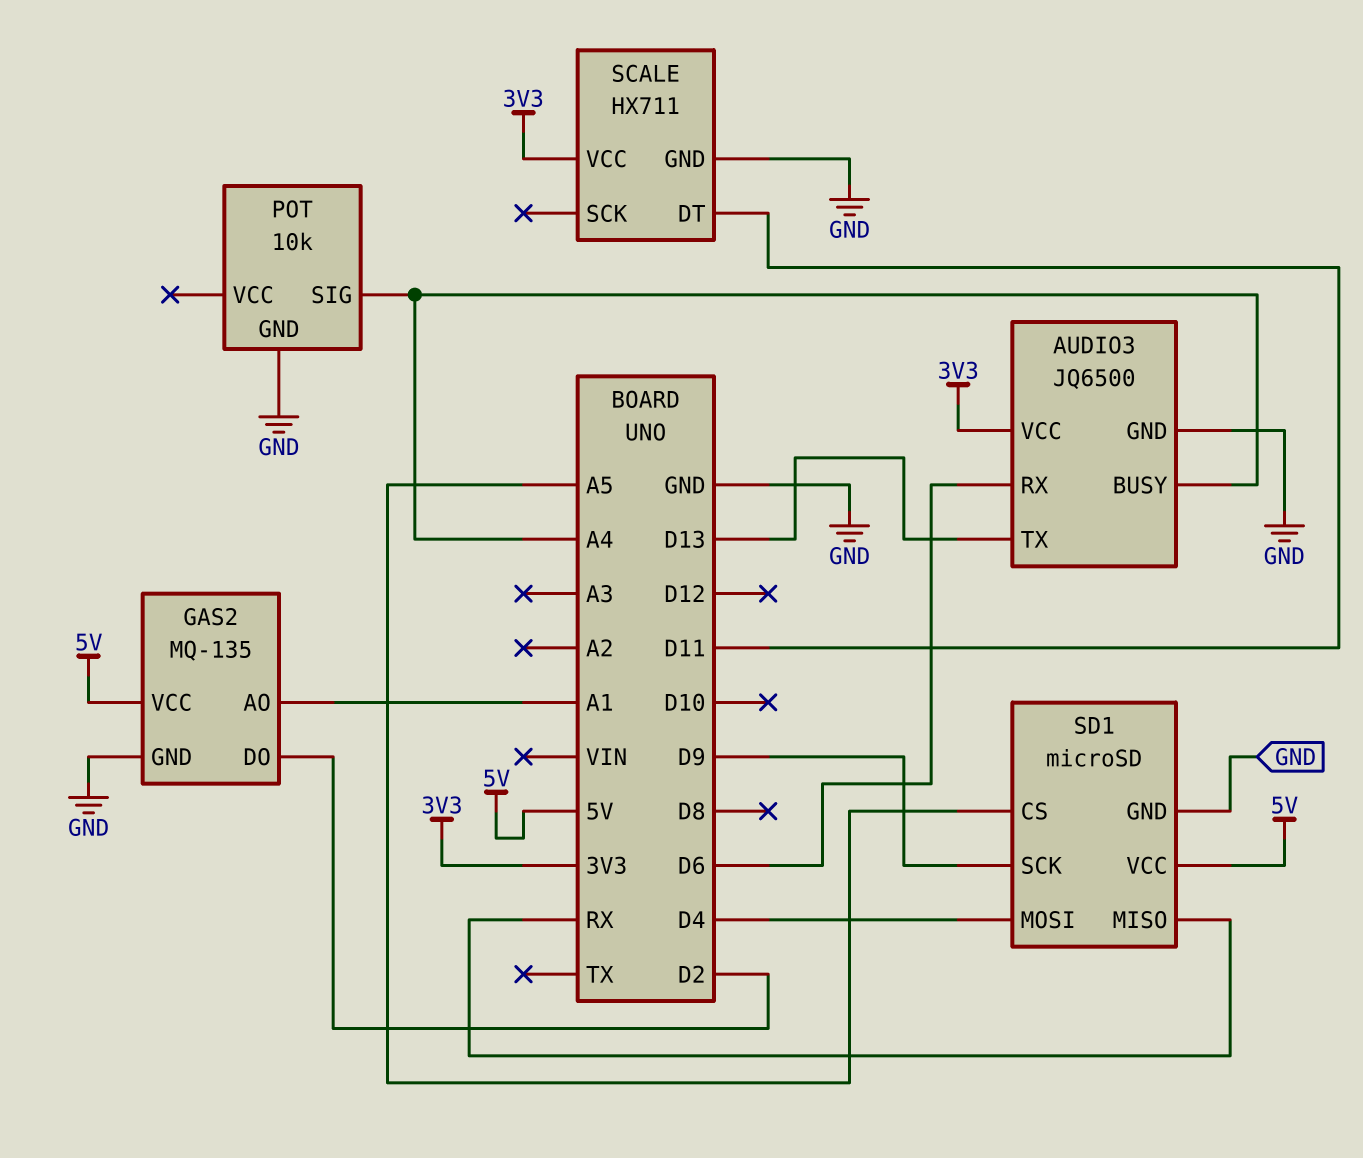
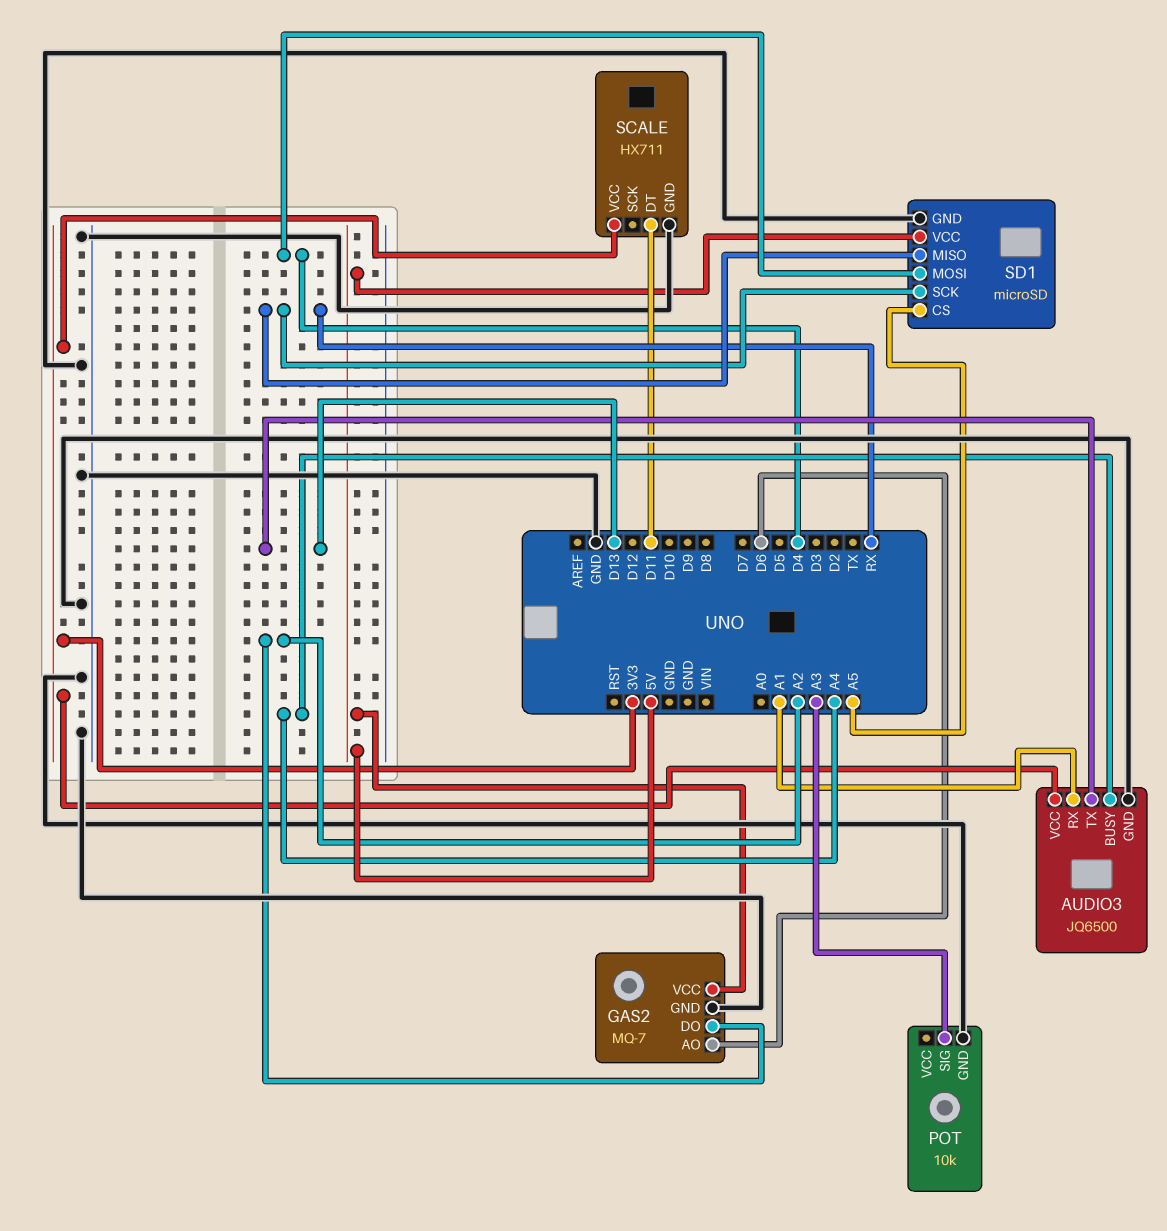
AUDIO3 pin RX: D6 -> A1
GAS2: MQ-135 -> MQ-7
GAS2 pin AO: A1 -> D6
GAS2 pin DO: D2 -> A2
POT pin SIG: A4 -> A3
SD1 pin SCK: D9 -> RX

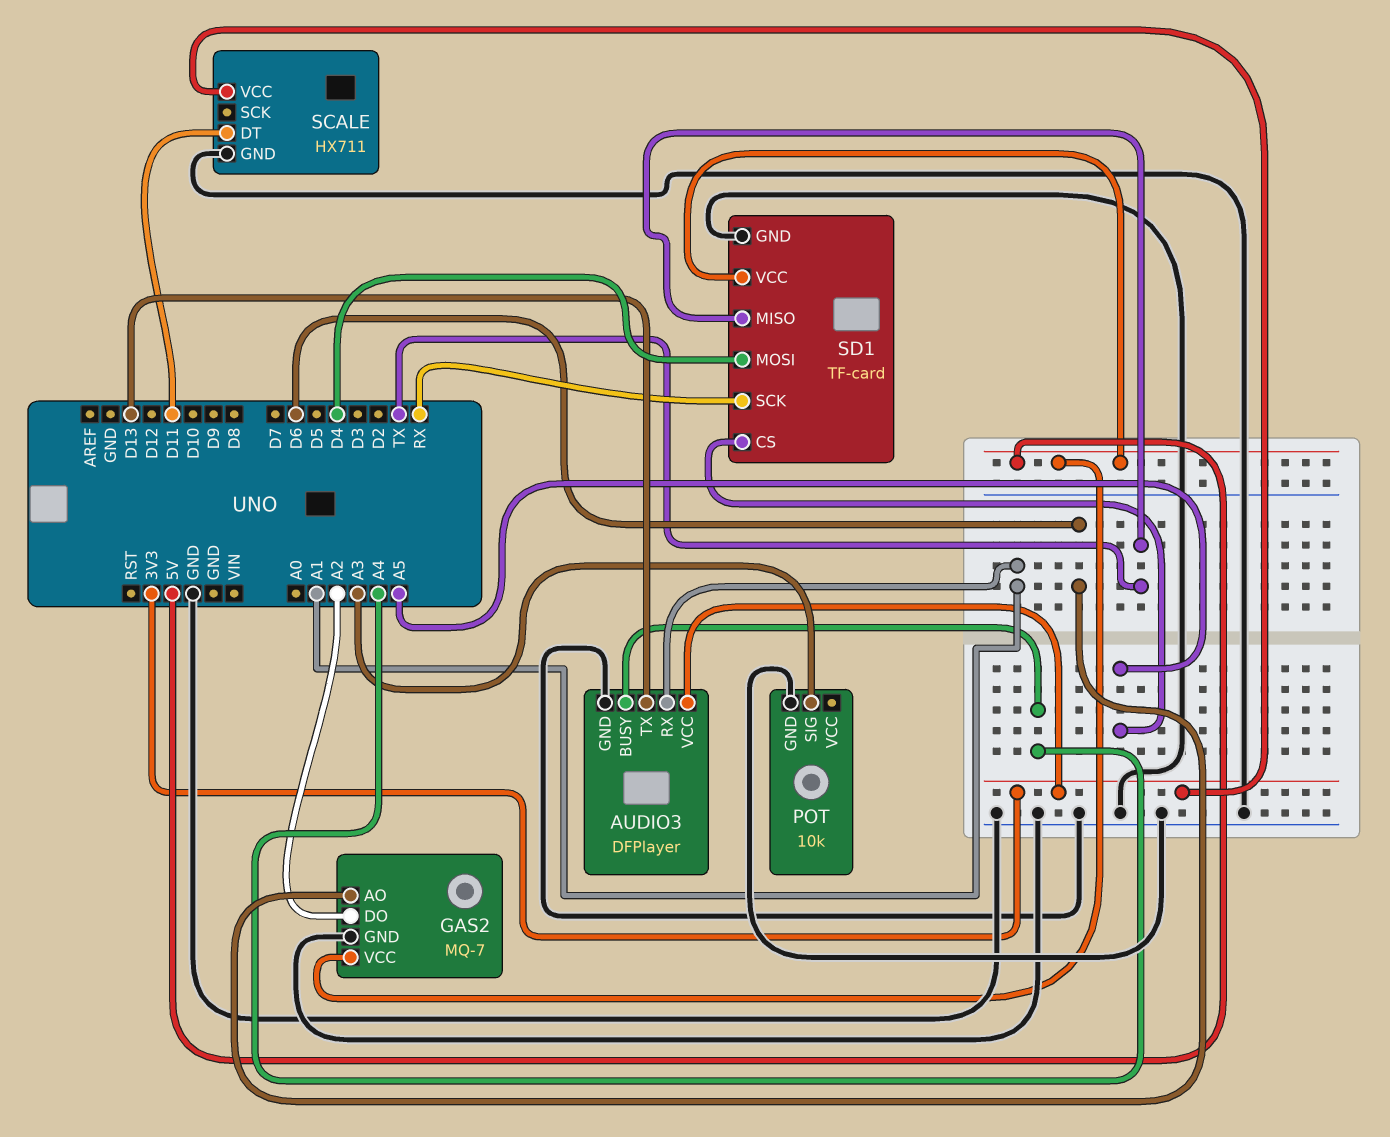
AUDIO3: JQ6500 -> DFPlayer
SD1: microSD -> TF-card
SD1 pin MISO: RX -> TX

